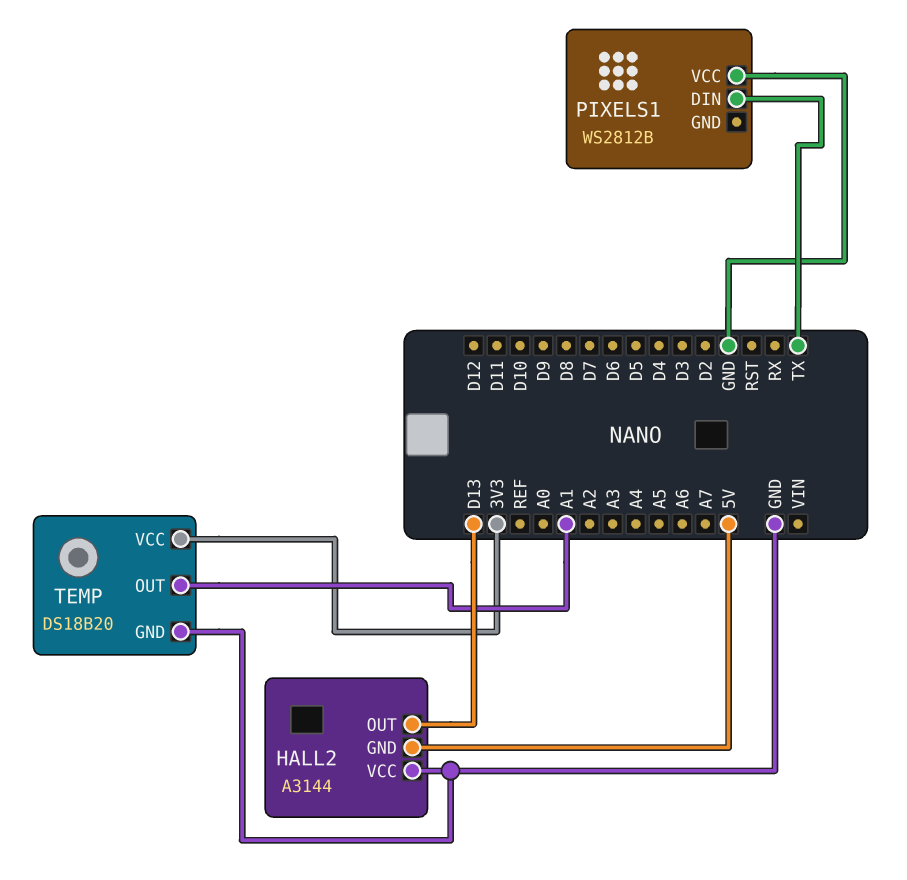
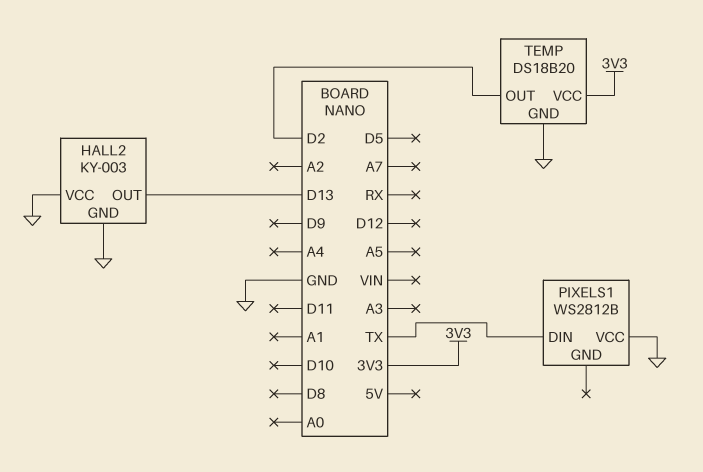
HALL2: A3144 -> KY-003
HALL2 pin GND: 5V -> GND
TEMP pin OUT: A1 -> D2

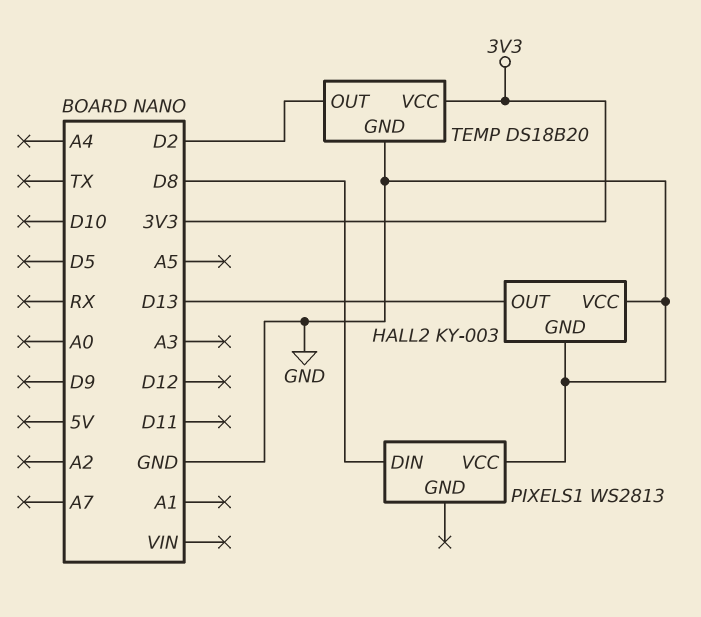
PIXELS1: WS2812B -> WS2813
PIXELS1 pin DIN: TX -> D8

